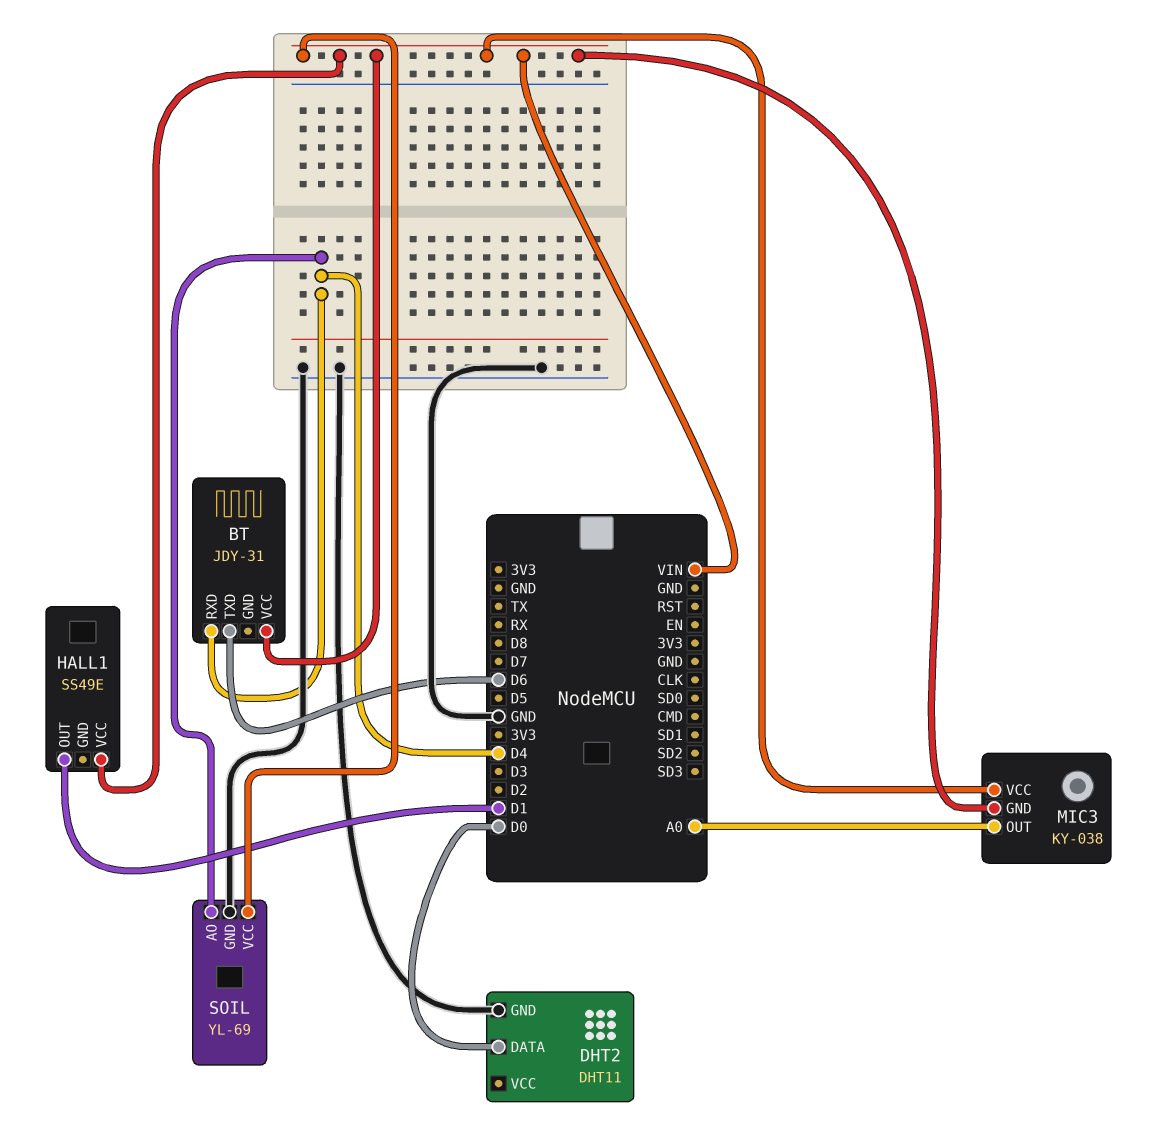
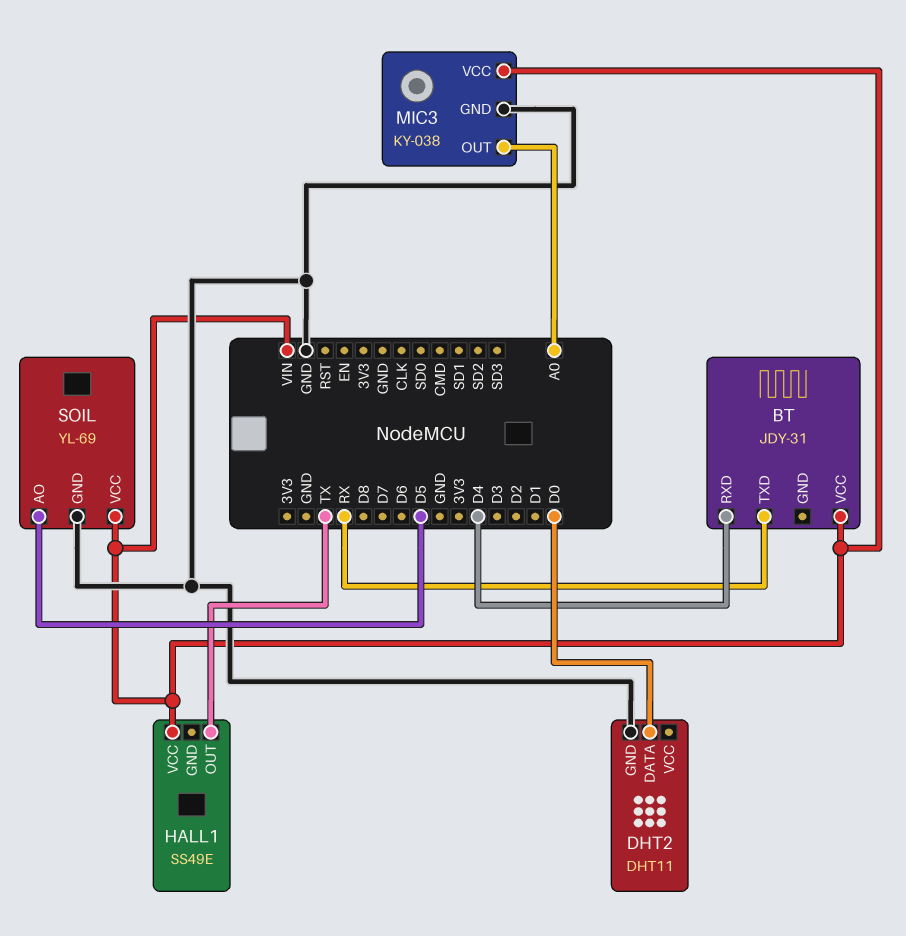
BT pin TXD: D6 -> RX
HALL1 pin OUT: D1 -> TX
MIC3 pin GND: VIN -> GND
SOIL pin AO: D4 -> D5

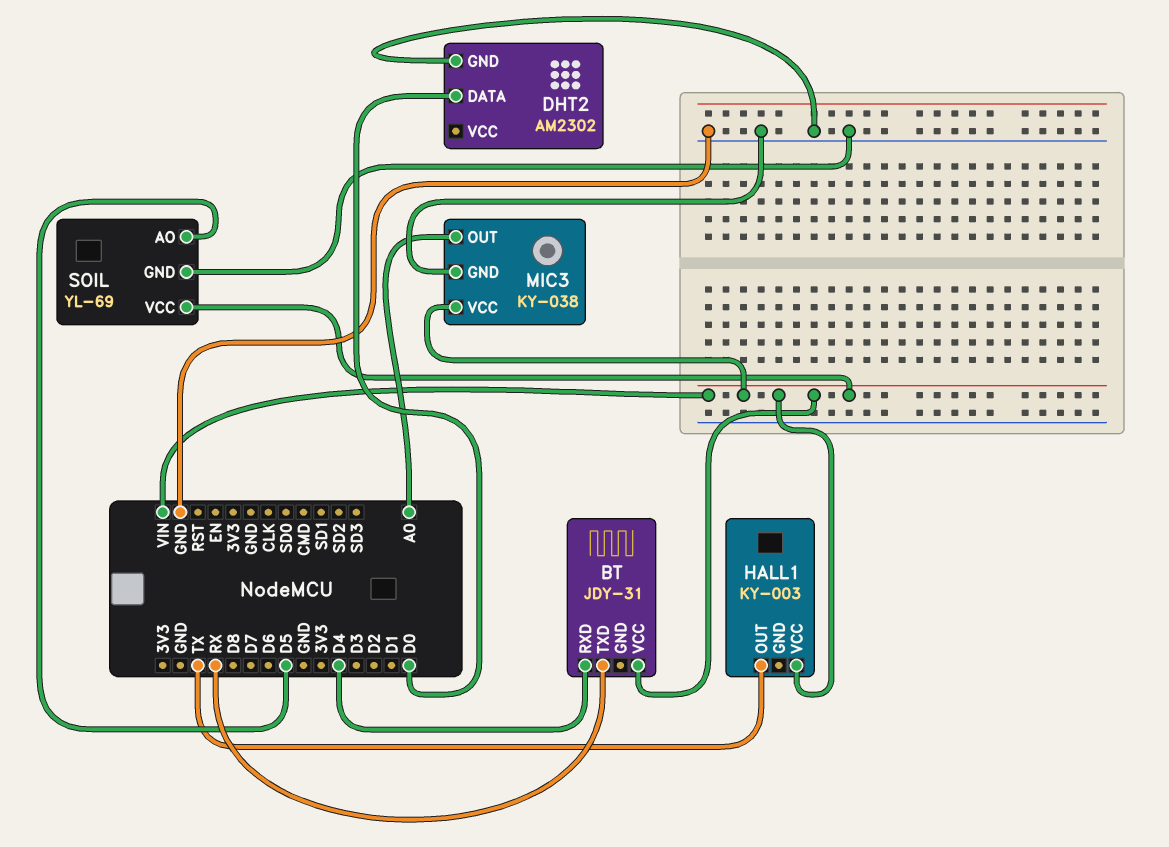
DHT2: DHT11 -> AM2302
HALL1: SS49E -> KY-003

